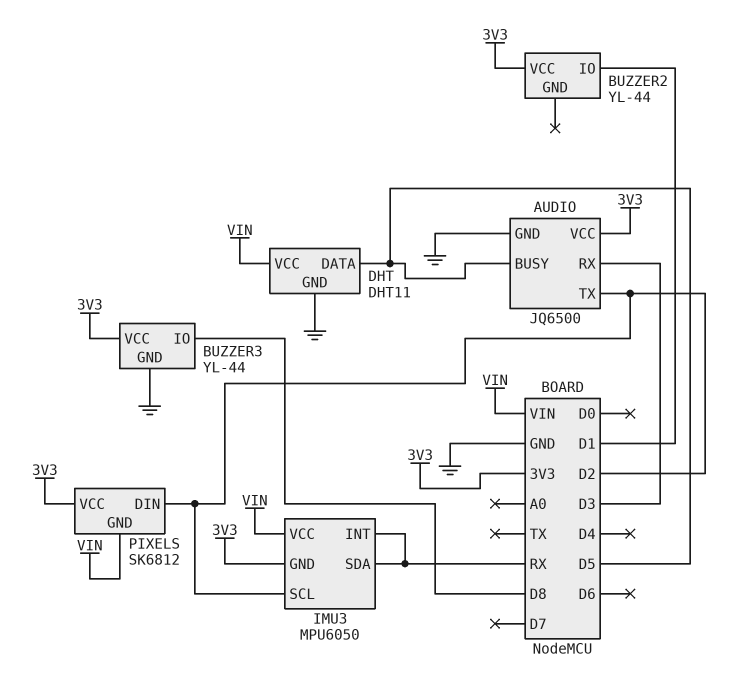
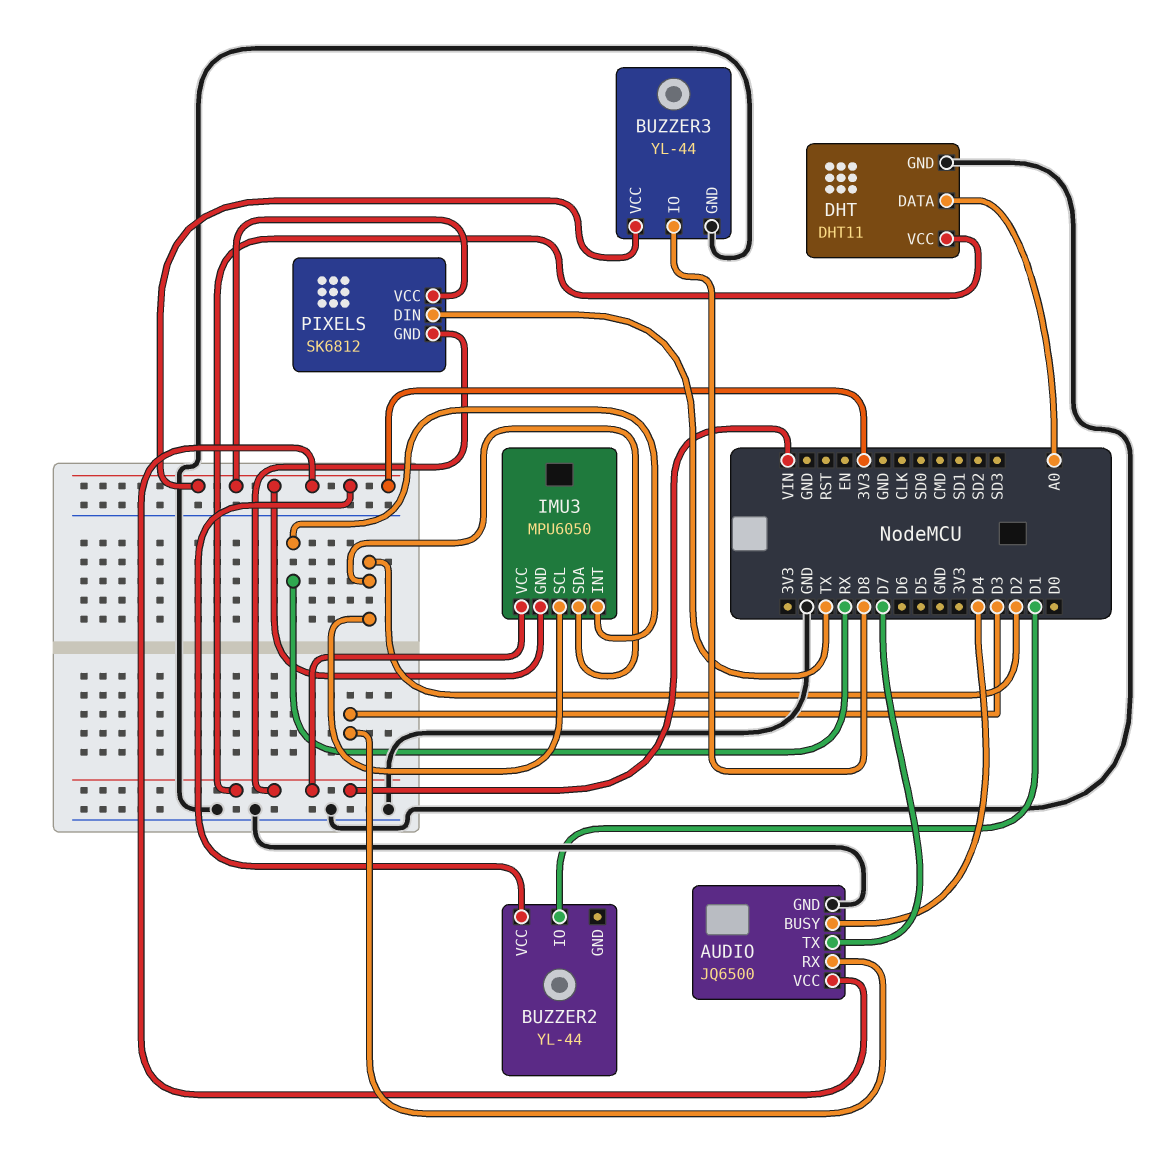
AUDIO pin BUSY: D5 -> D4
AUDIO pin TX: D2 -> D7
DHT pin DATA: D5 -> A0
IMU3 pin SDA: RX -> D2
PIXELS pin DIN: D2 -> TX

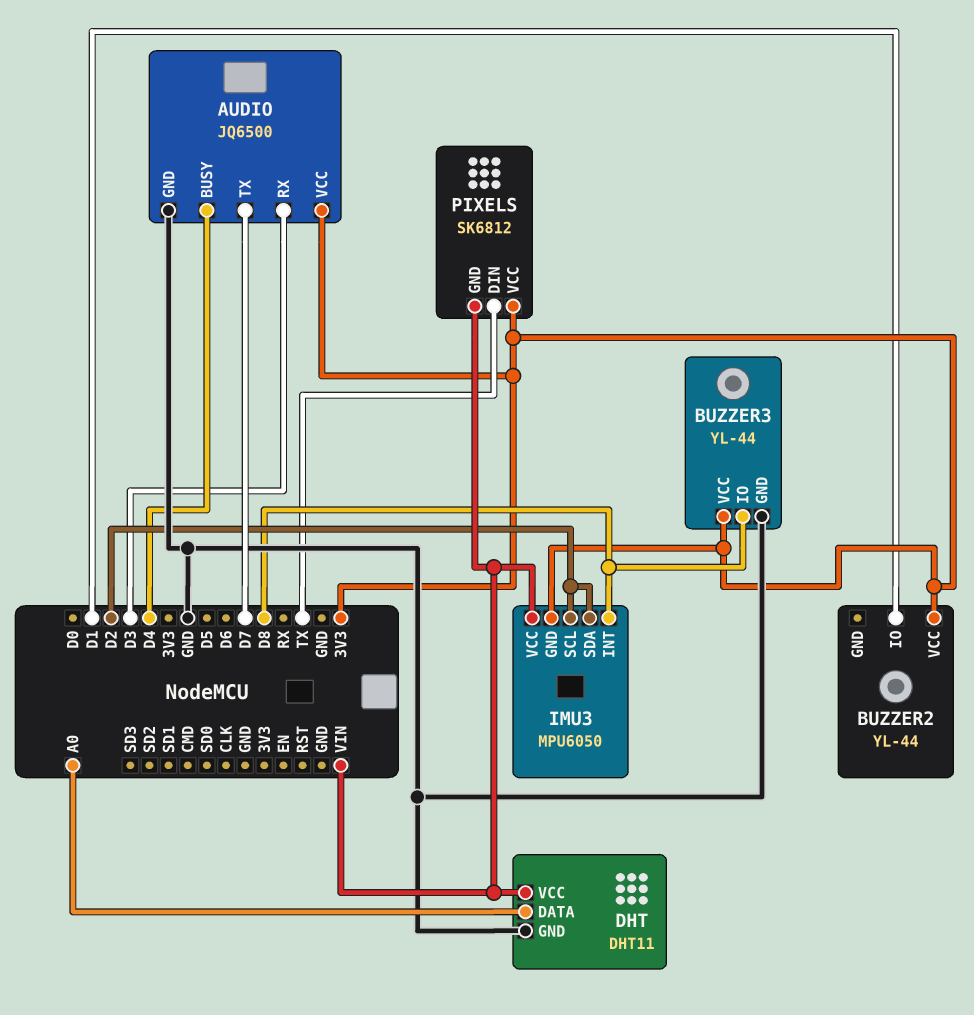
IMU3 pin INT: RX -> D8

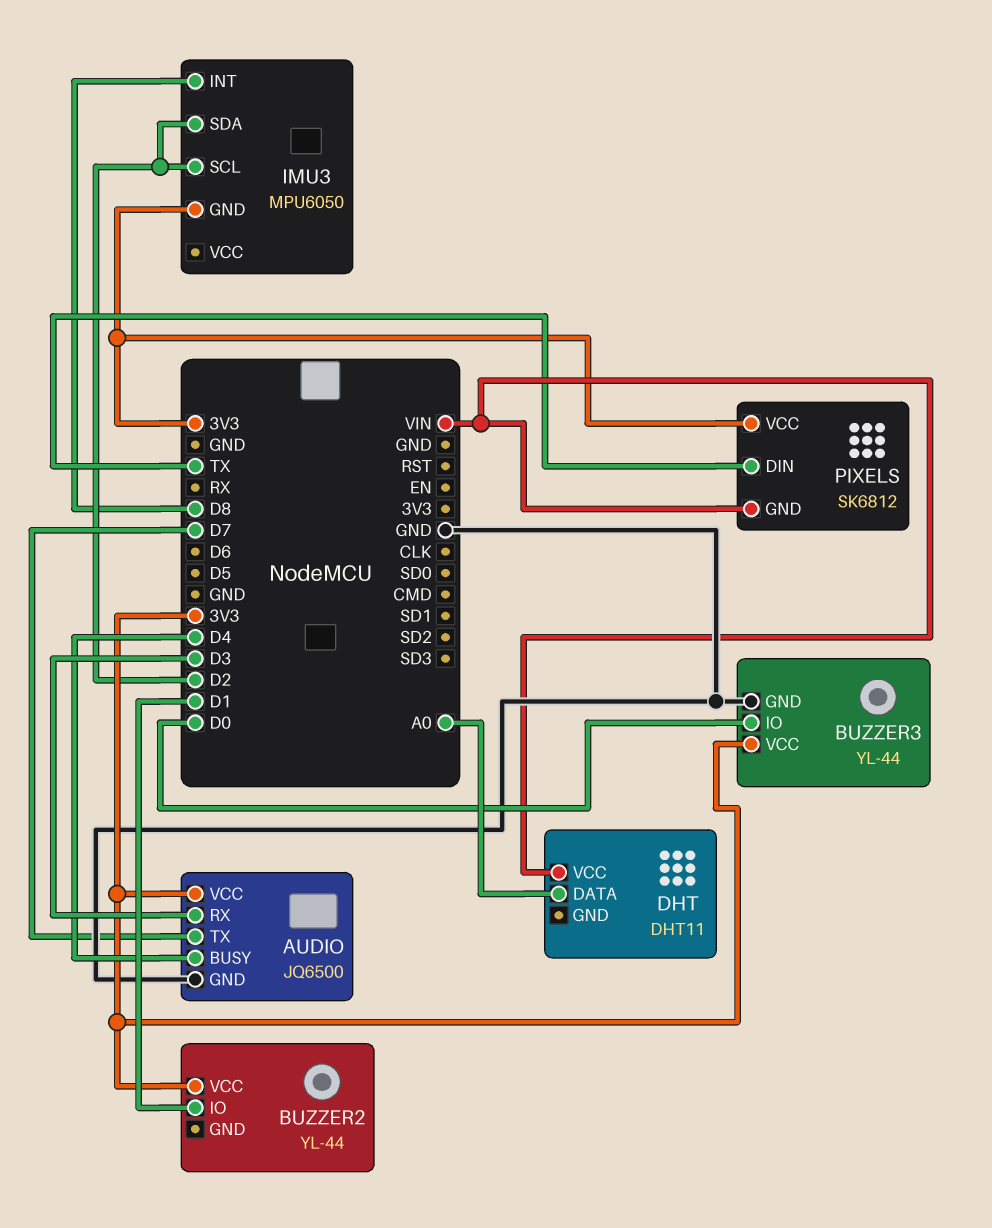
BUZZER3 pin IO: D8 -> D0
DHT pin GND: GND -> none
IMU3 pin VCC: VIN -> none

